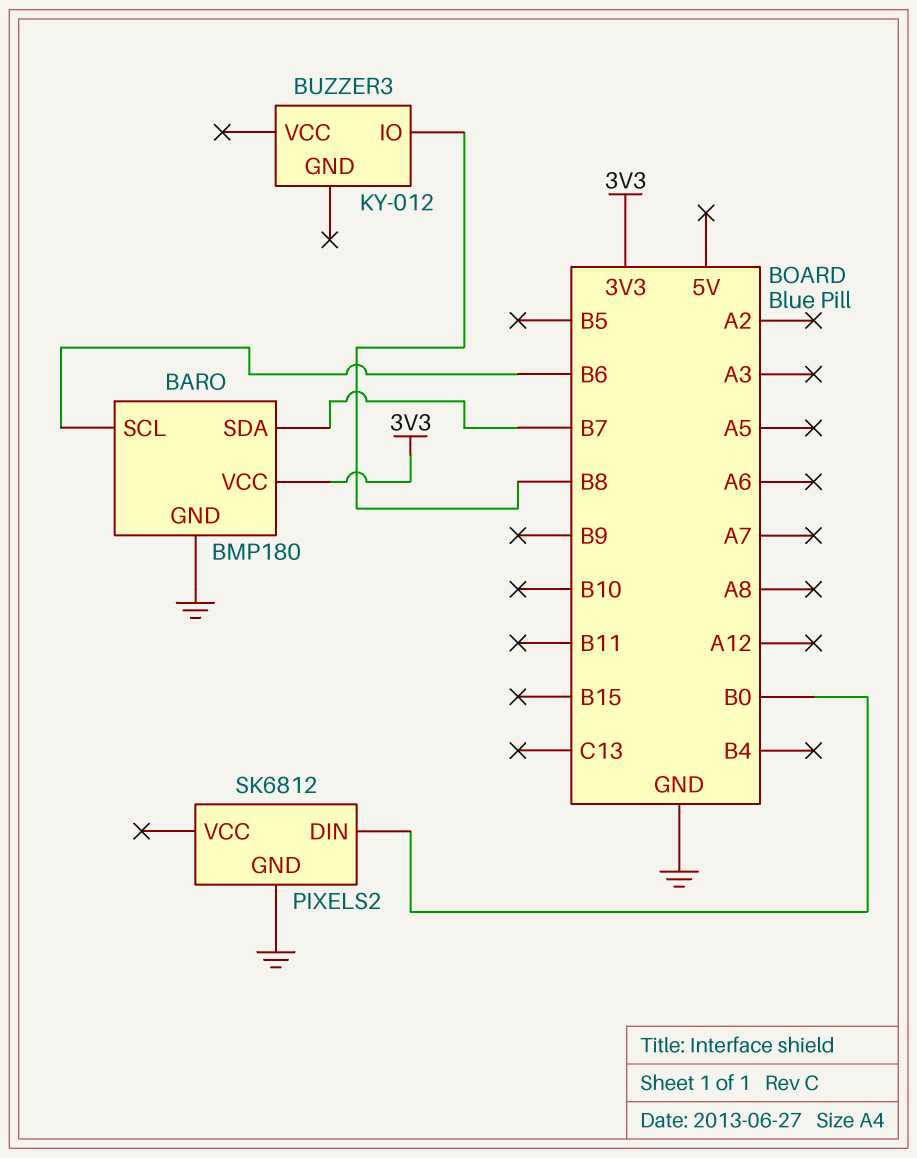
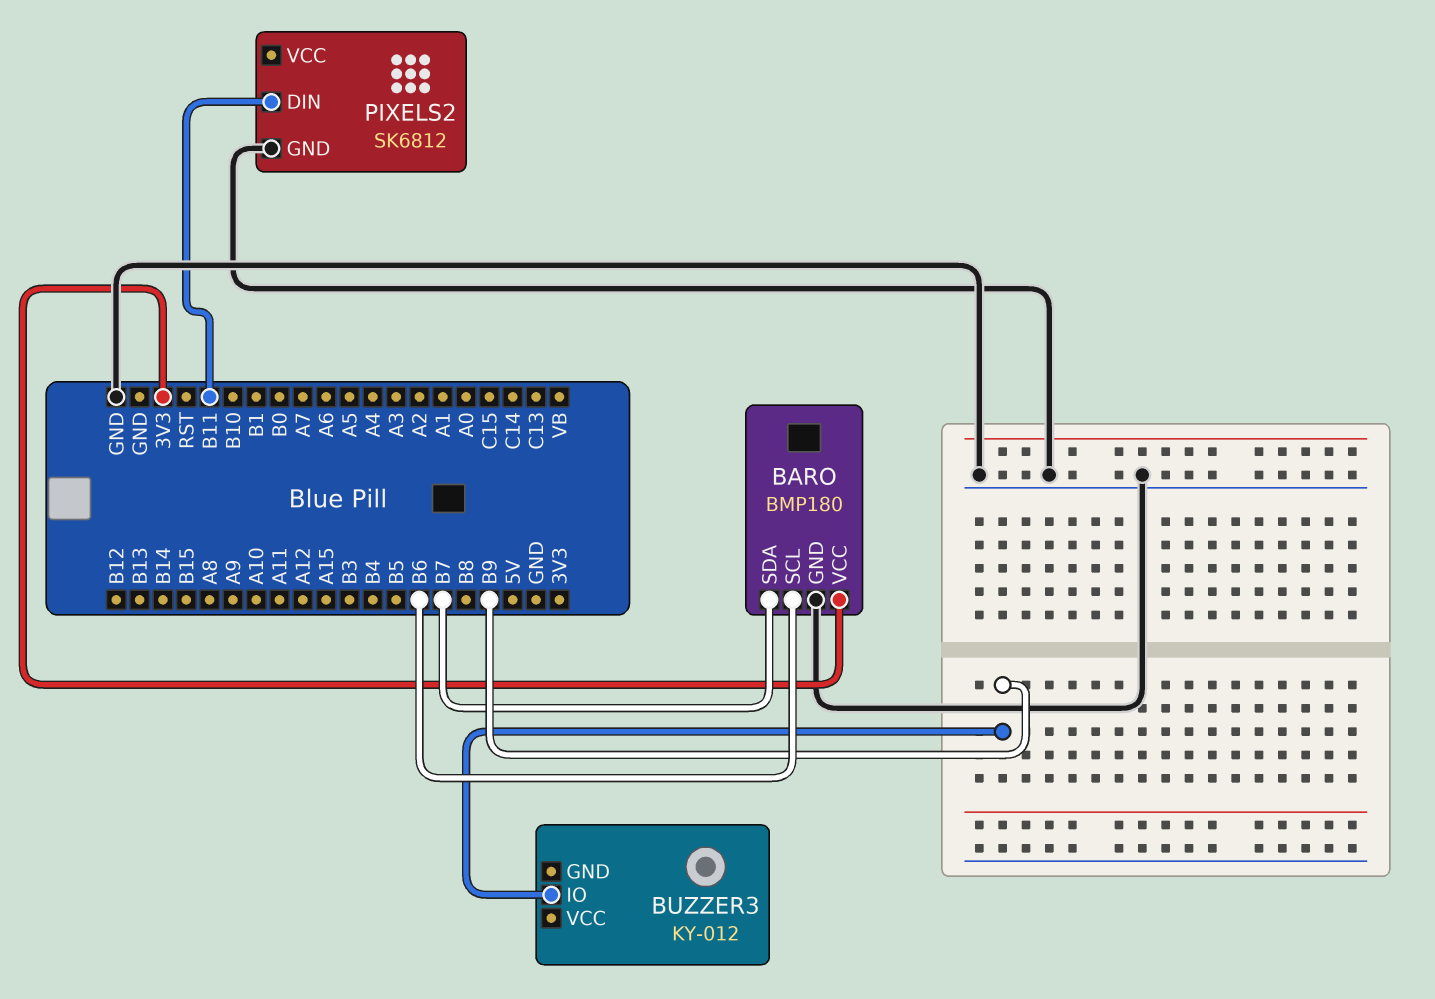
BUZZER3 pin IO: B8 -> B9
PIXELS2 pin DIN: B0 -> B11

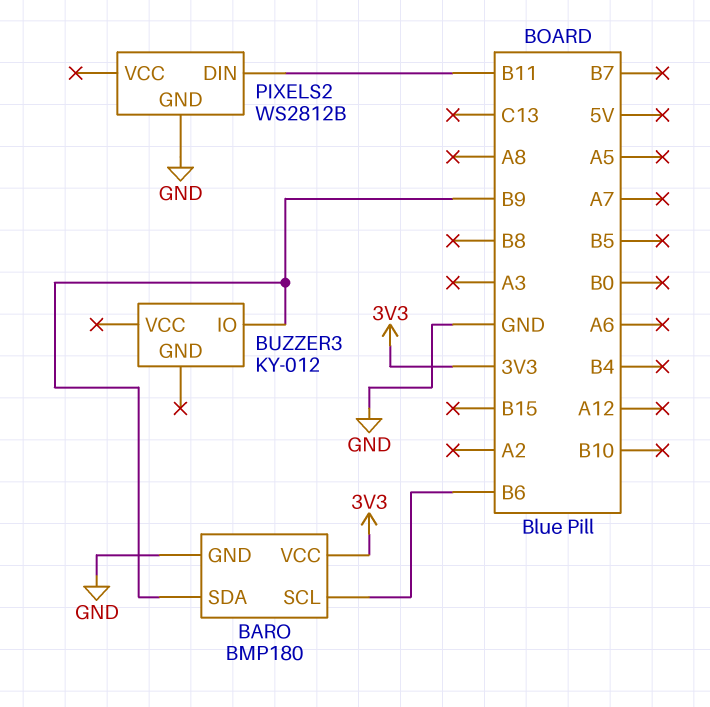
BARO pin SDA: B7 -> B9
PIXELS2: SK6812 -> WS2812B

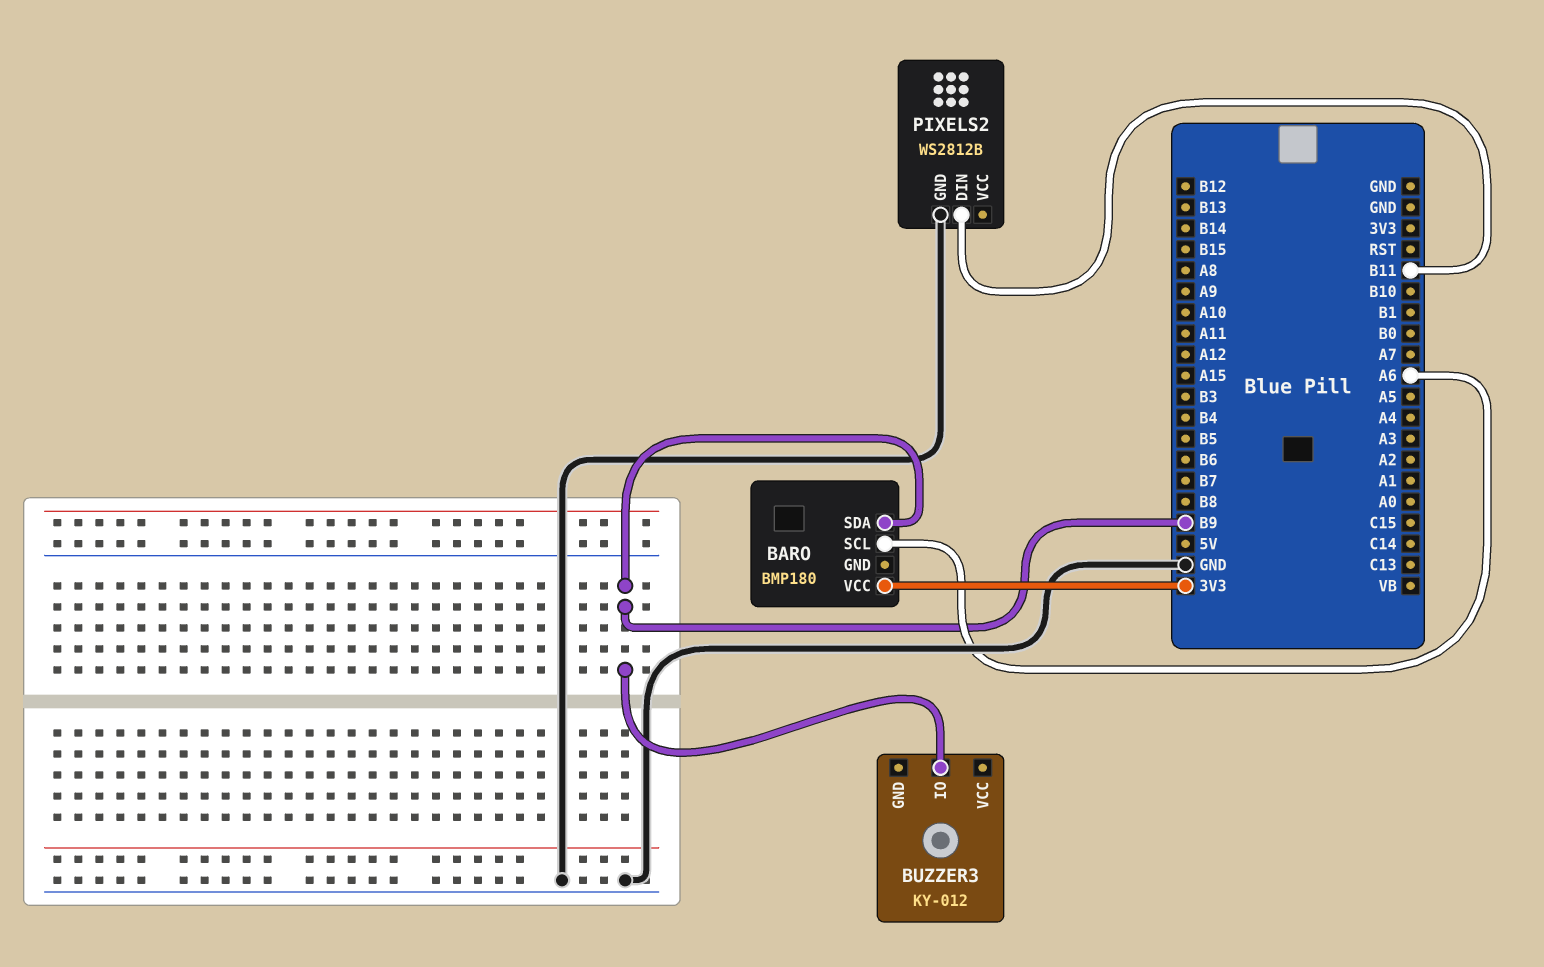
BARO pin GND: GND -> none
BARO pin SCL: B6 -> A6

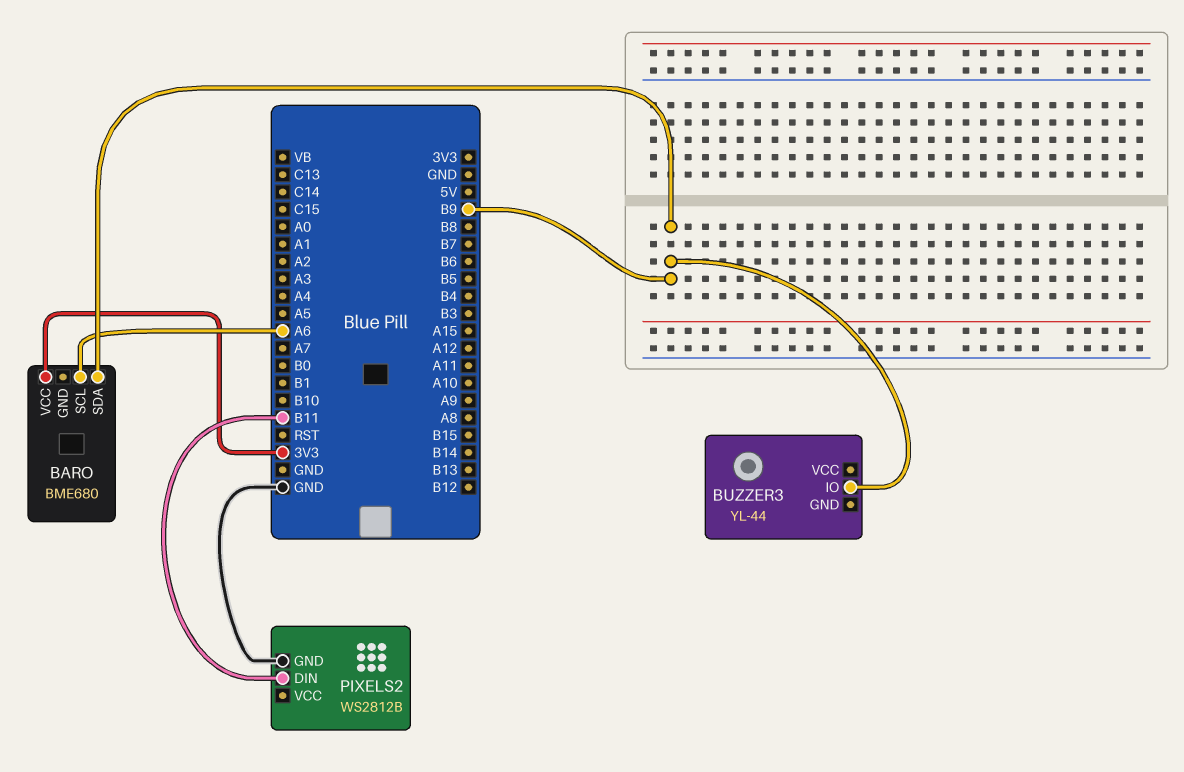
BARO: BMP180 -> BME680
BUZZER3: KY-012 -> YL-44

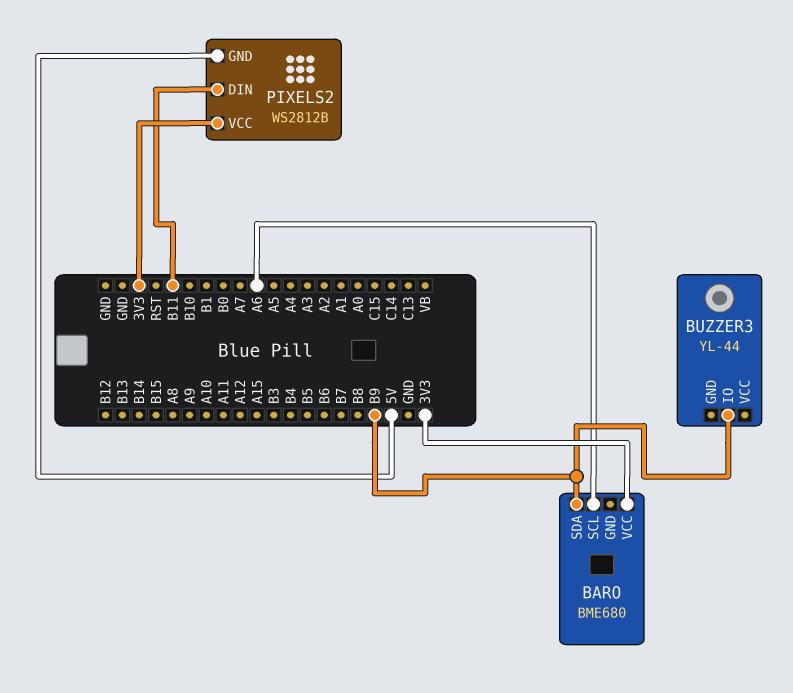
PIXELS2 pin GND: GND -> 5V
PIXELS2 pin VCC: none -> 3V3

